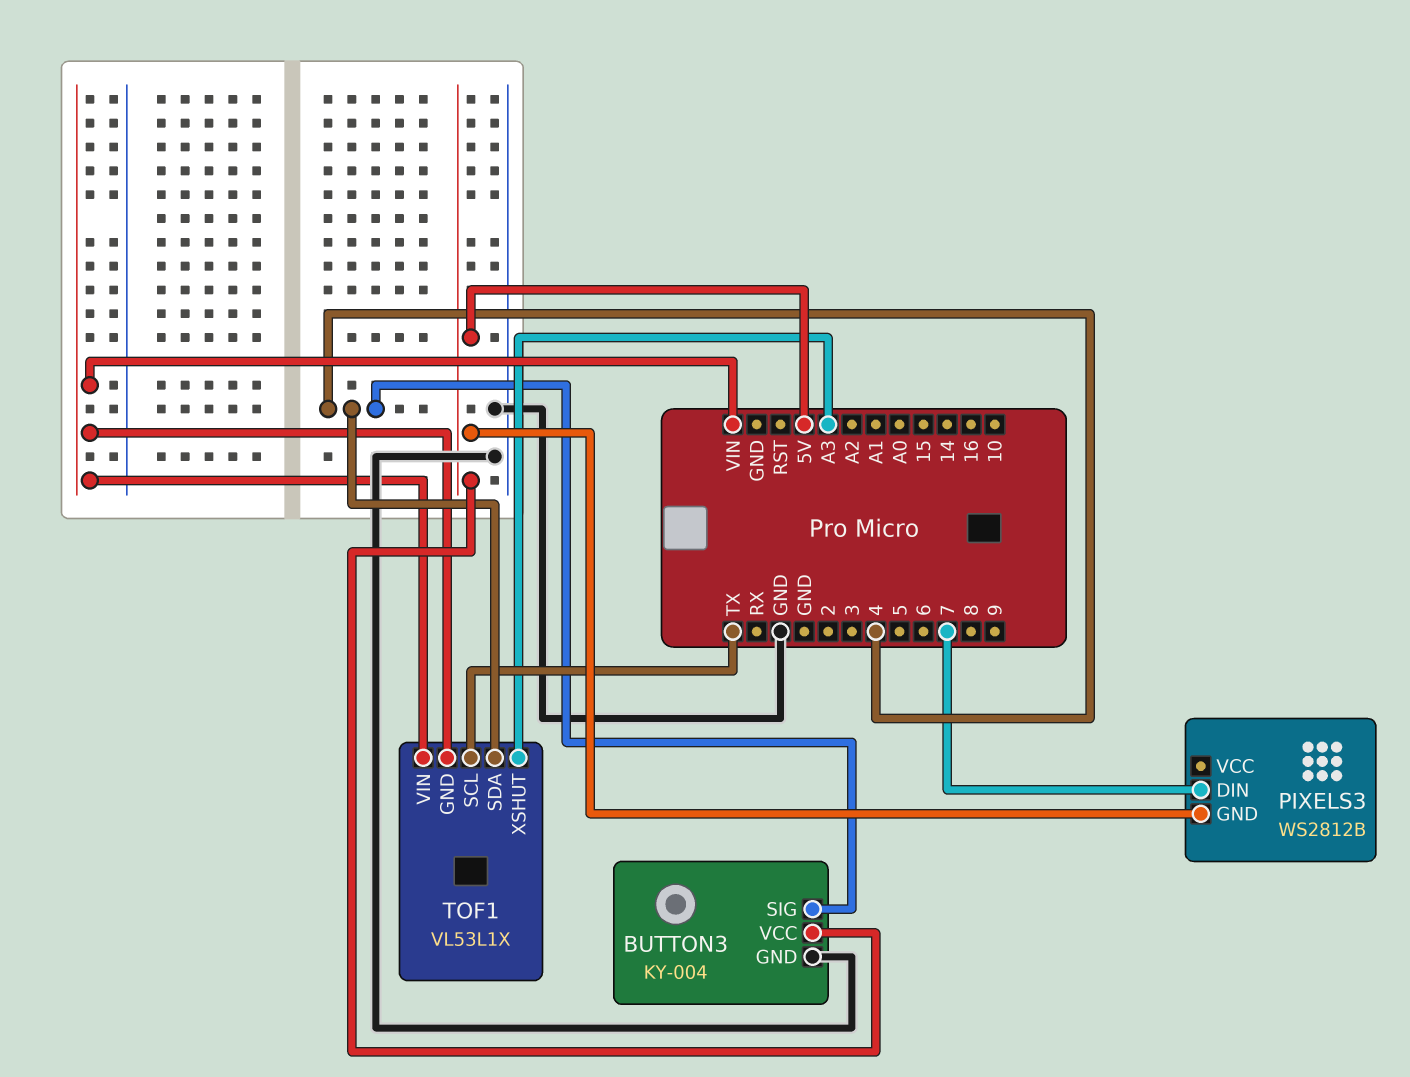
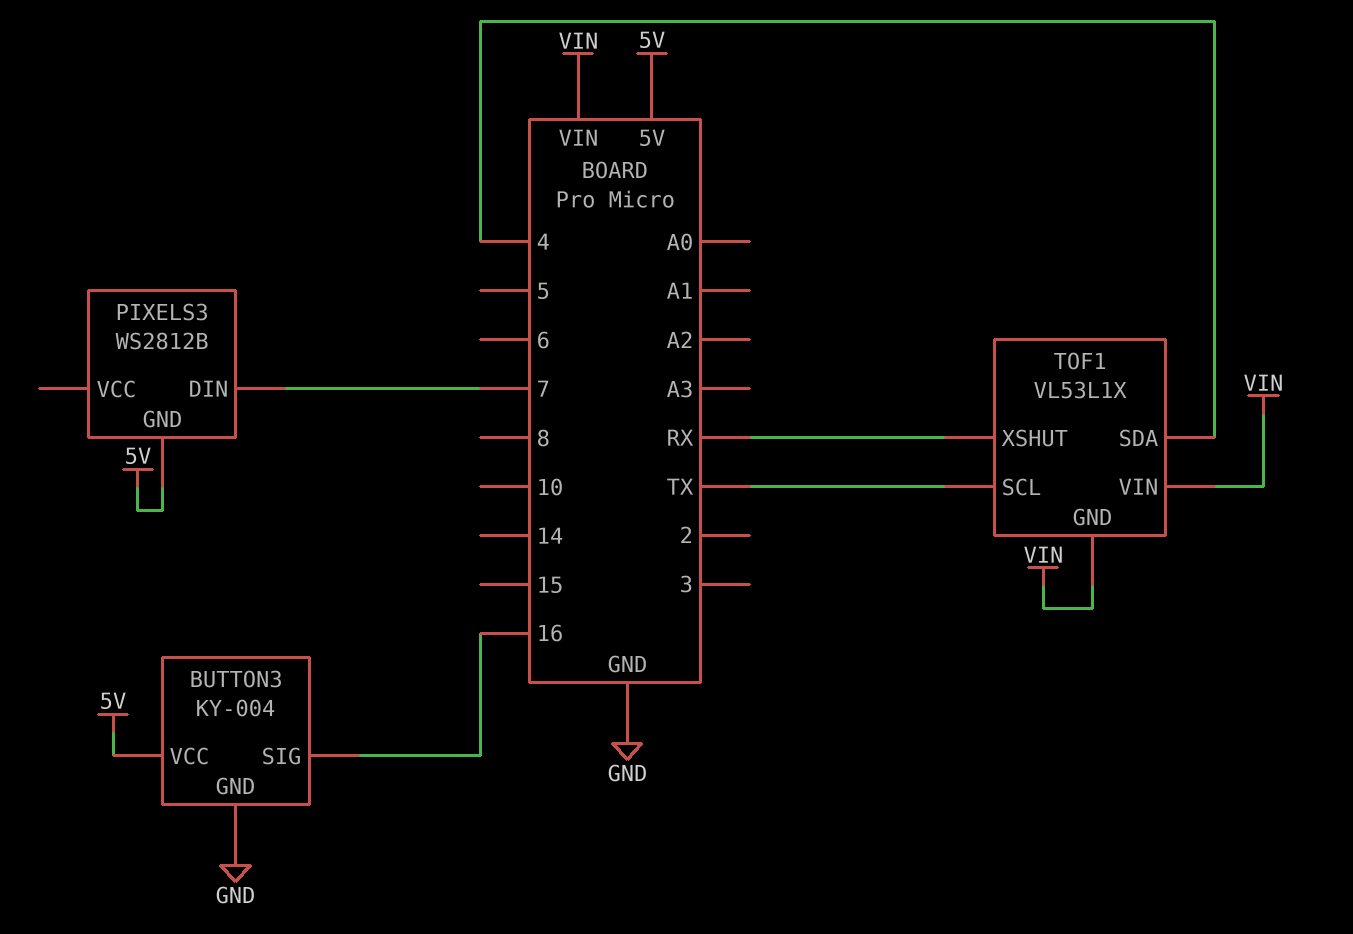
BUTTON3 pin SIG: 4 -> 16
TOF1 pin XSHUT: A3 -> RX

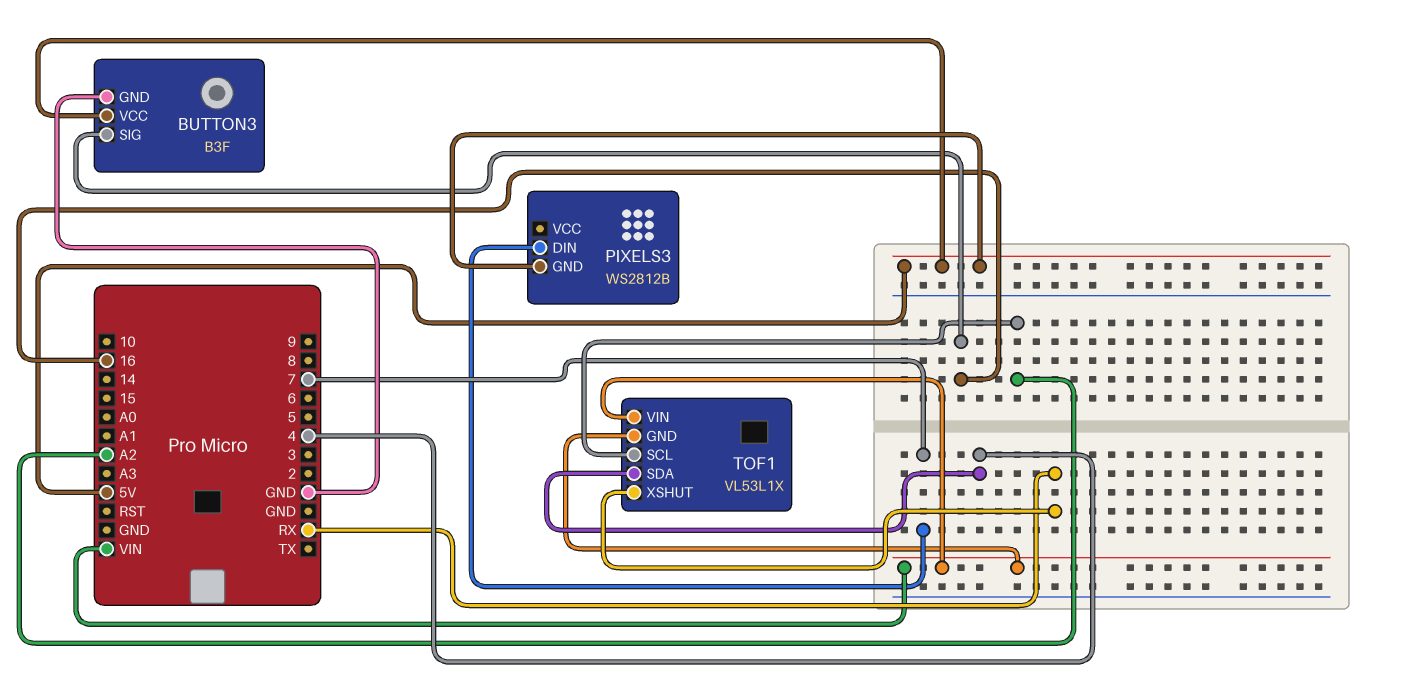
BUTTON3: KY-004 -> B3F
TOF1 pin SCL: TX -> A2

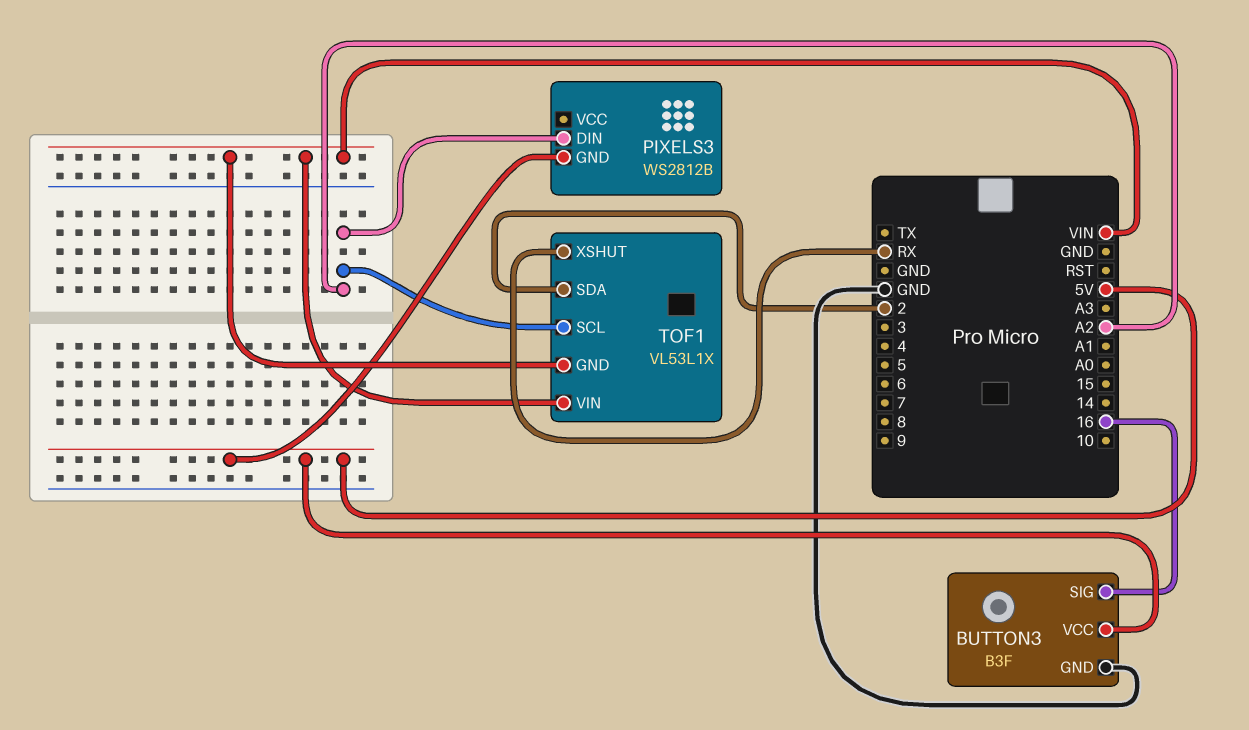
PIXELS3 pin DIN: 7 -> A2
TOF1 pin SDA: 4 -> 2

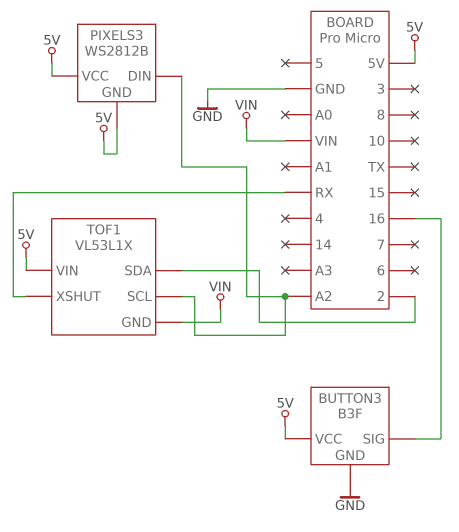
PIXELS3 pin VCC: none -> 5V
TOF1 pin VIN: VIN -> 5V

